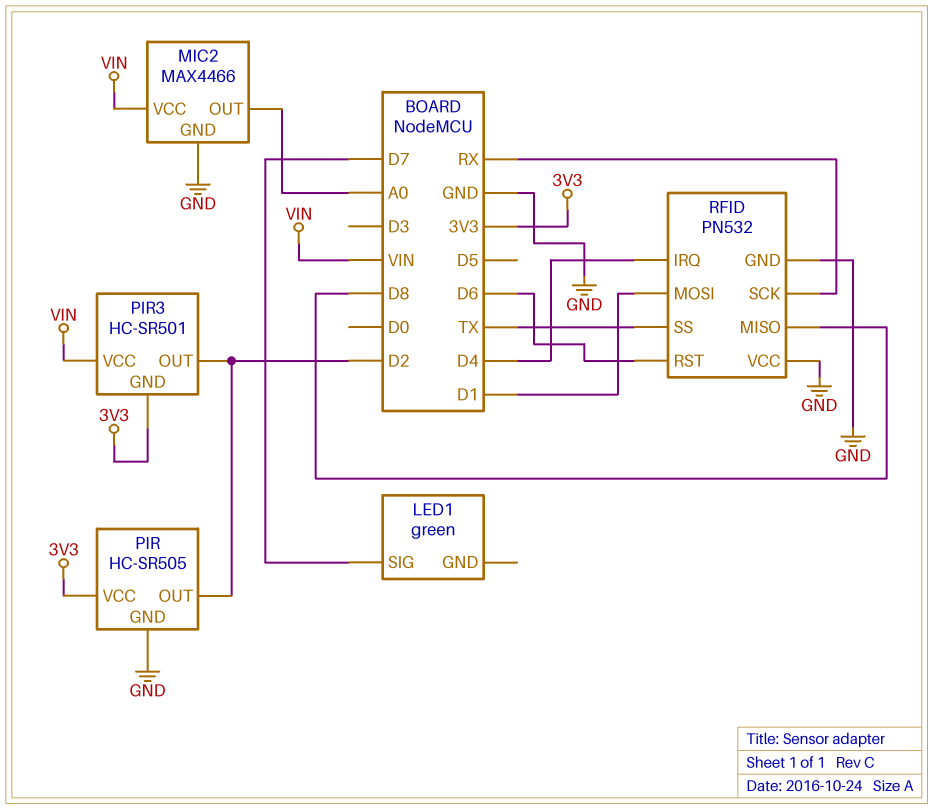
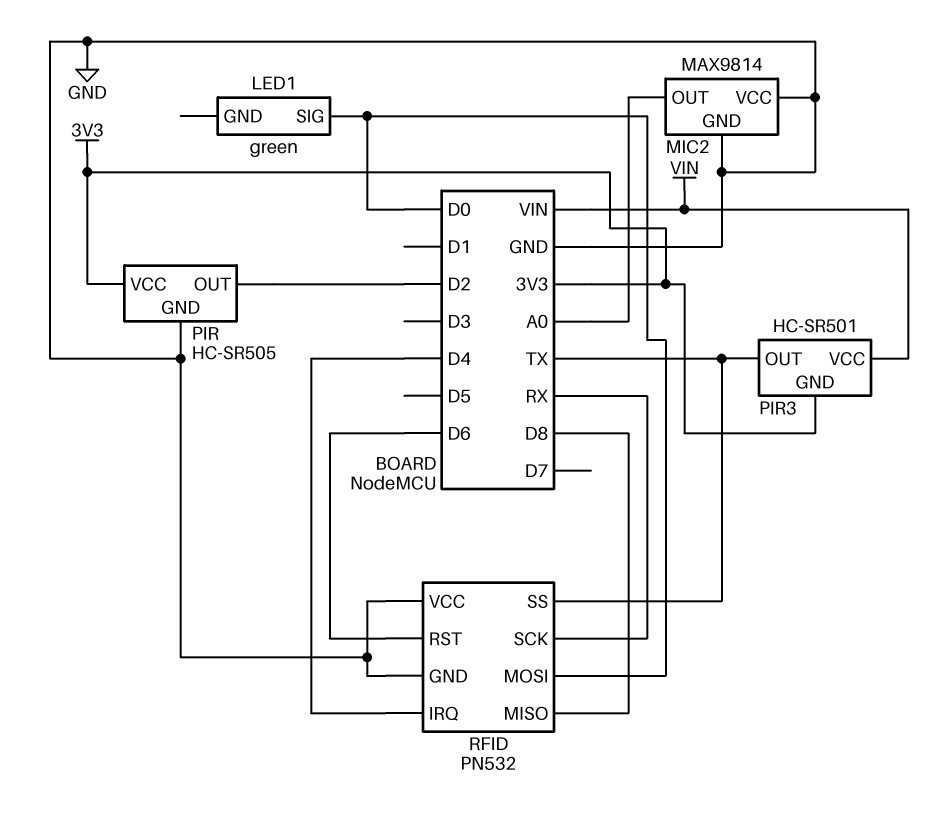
LED1 pin SIG: D7 -> D0
MIC2: MAX4466 -> MAX9814
MIC2 pin VCC: VIN -> GND
PIR3 pin OUT: D2 -> TX
RFID pin MOSI: D1 -> D0

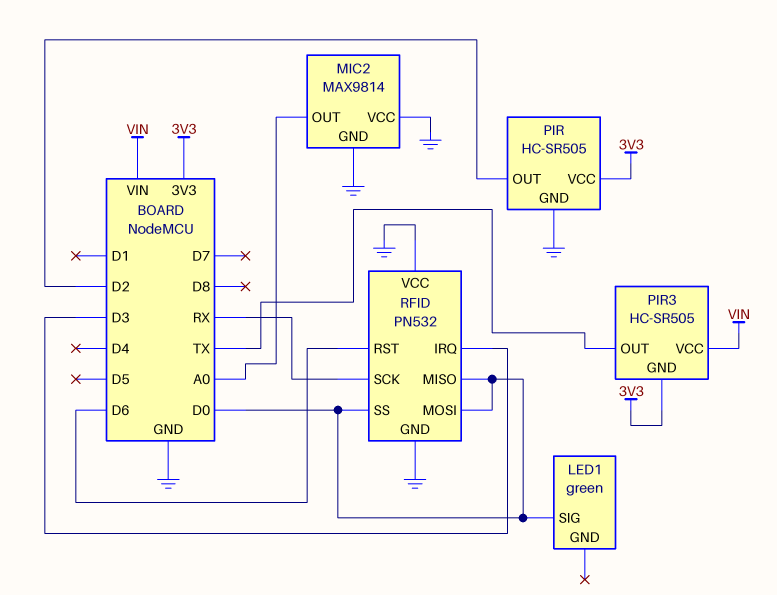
PIR3: HC-SR501 -> HC-SR505
RFID pin IRQ: D4 -> D3
RFID pin MISO: D8 -> D0
RFID pin SS: TX -> D0

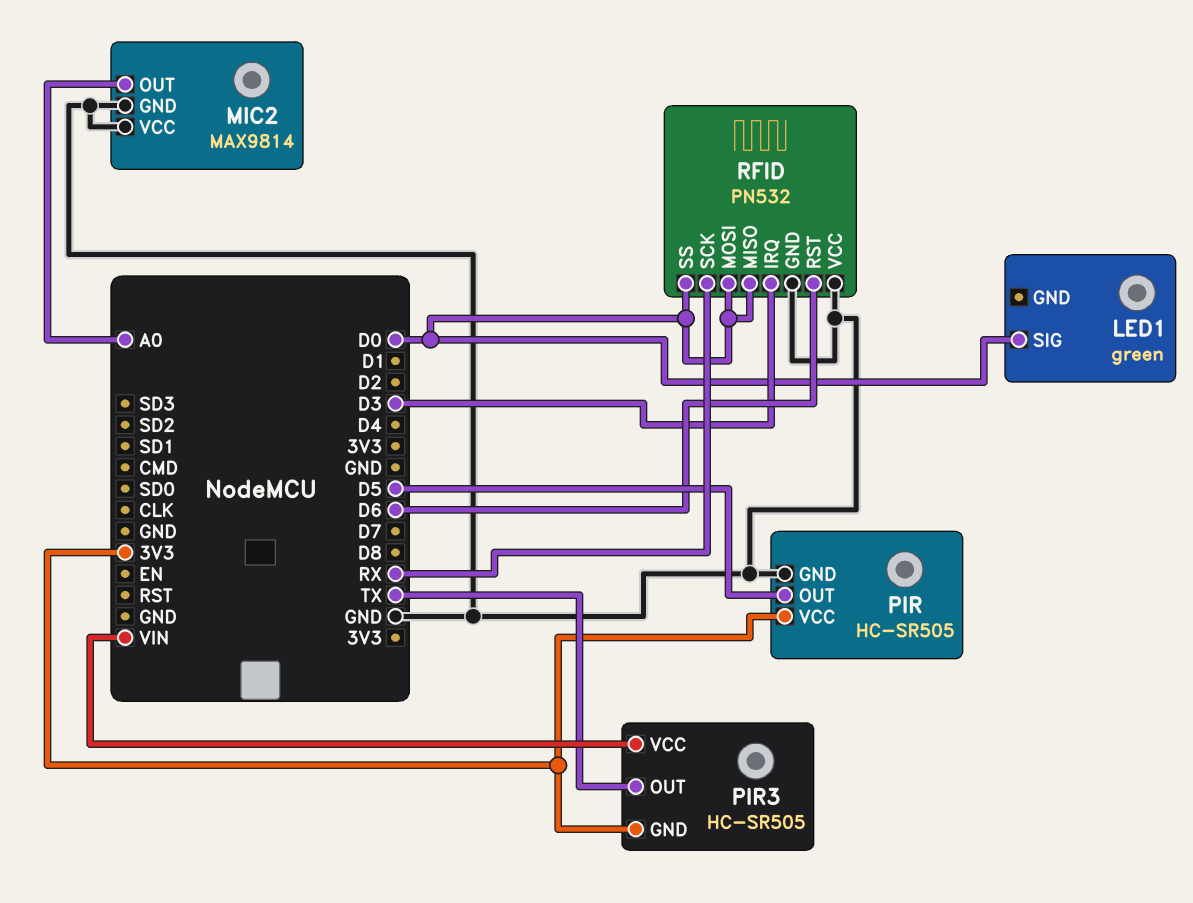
PIR pin OUT: D2 -> D5

